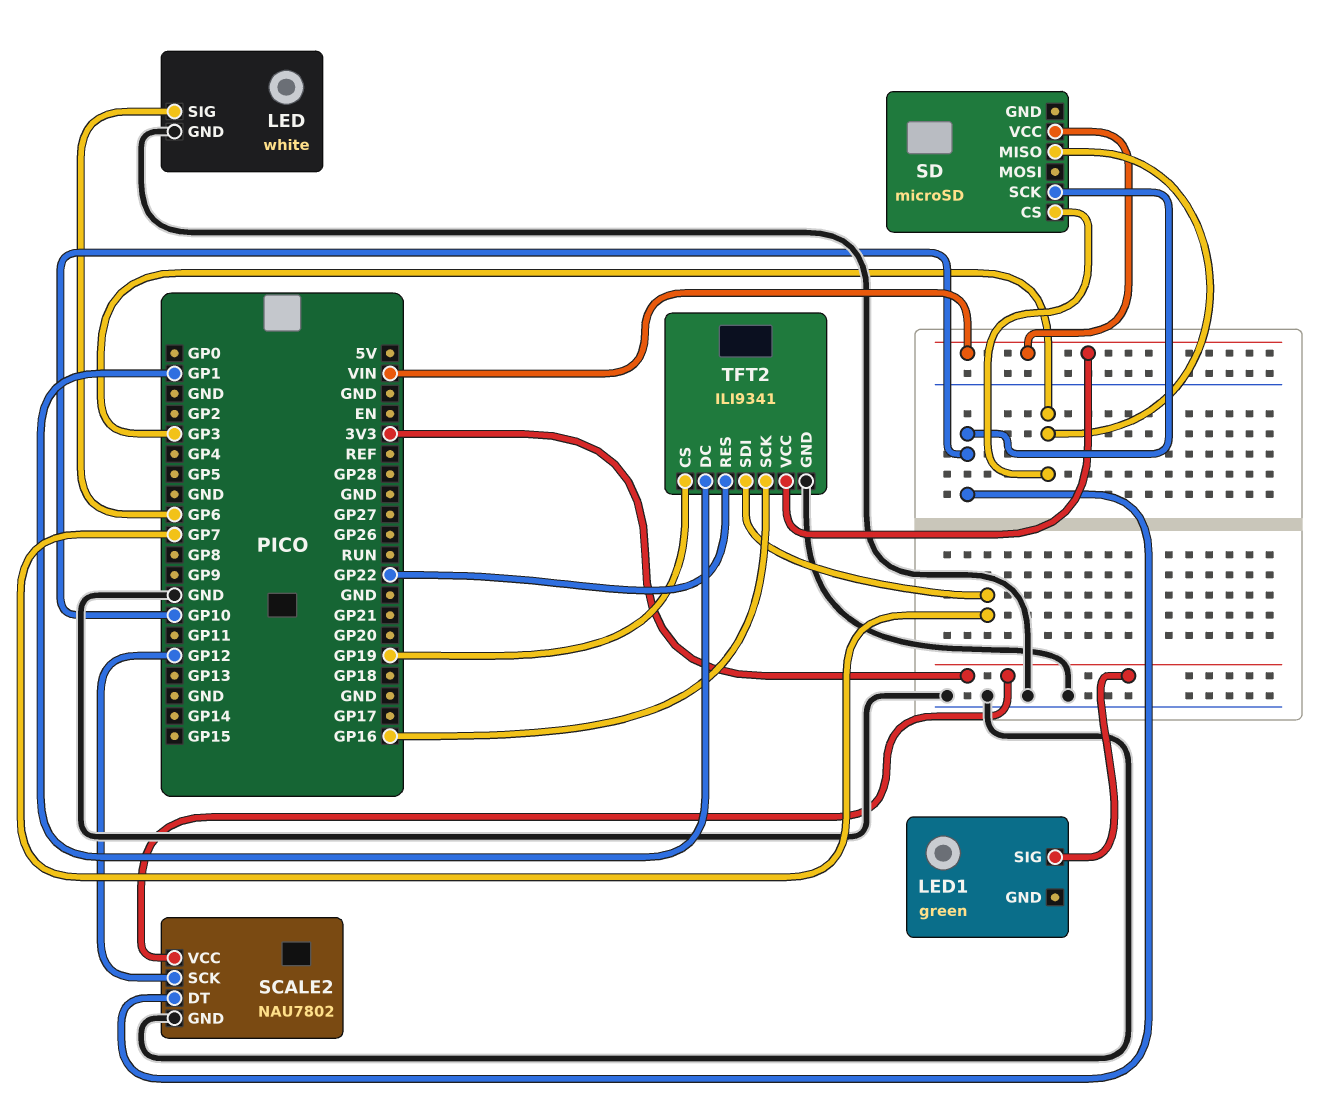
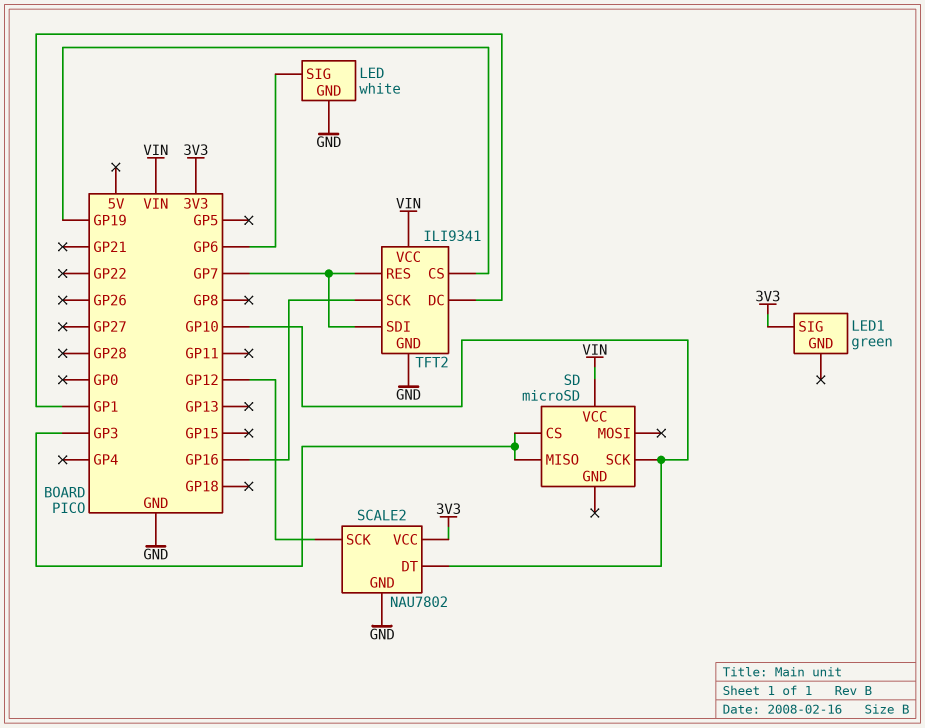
TFT2 pin RES: GP22 -> GP7

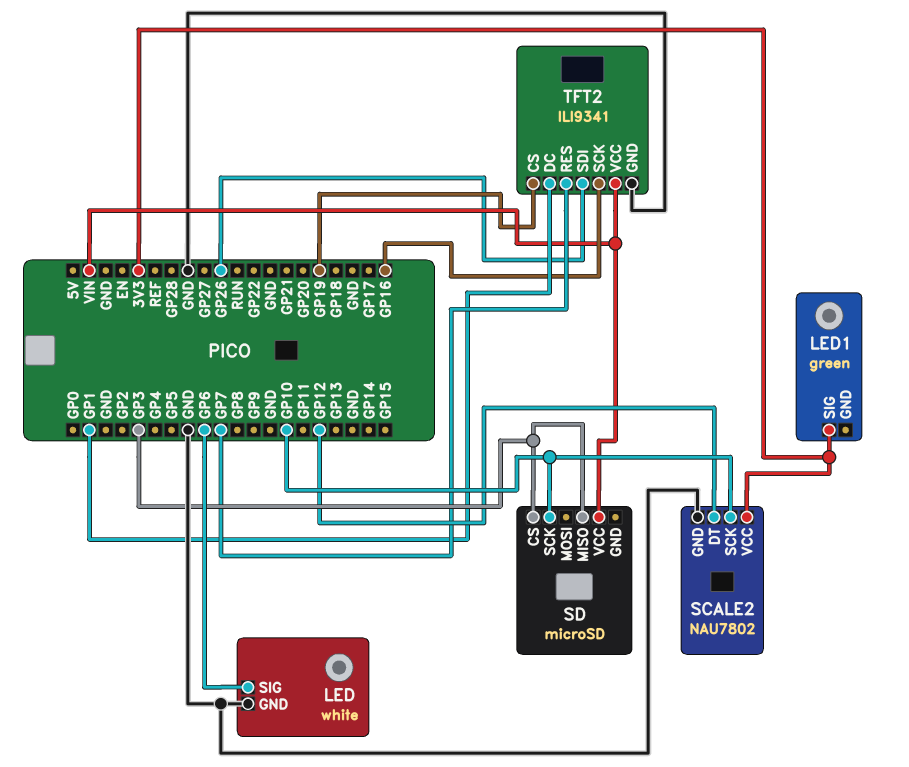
SCALE2 pin DT: GP10 -> GP12
SCALE2 pin SCK: GP12 -> GP10
TFT2 pin SDI: GP7 -> GP26

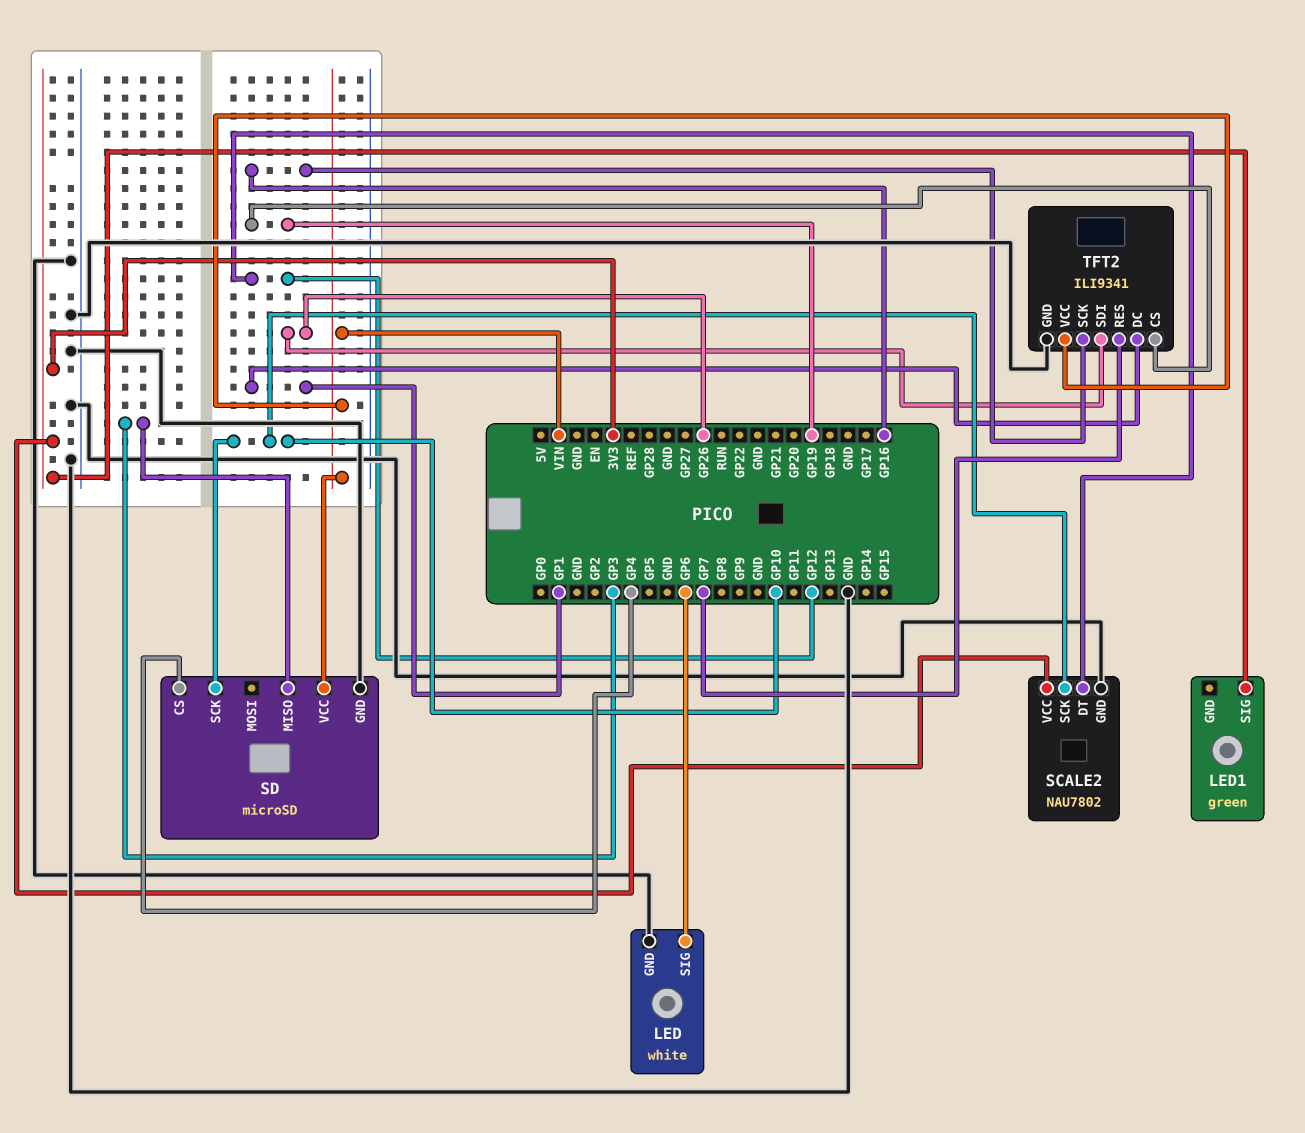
SD pin CS: GP3 -> GP4
SD pin GND: none -> GND

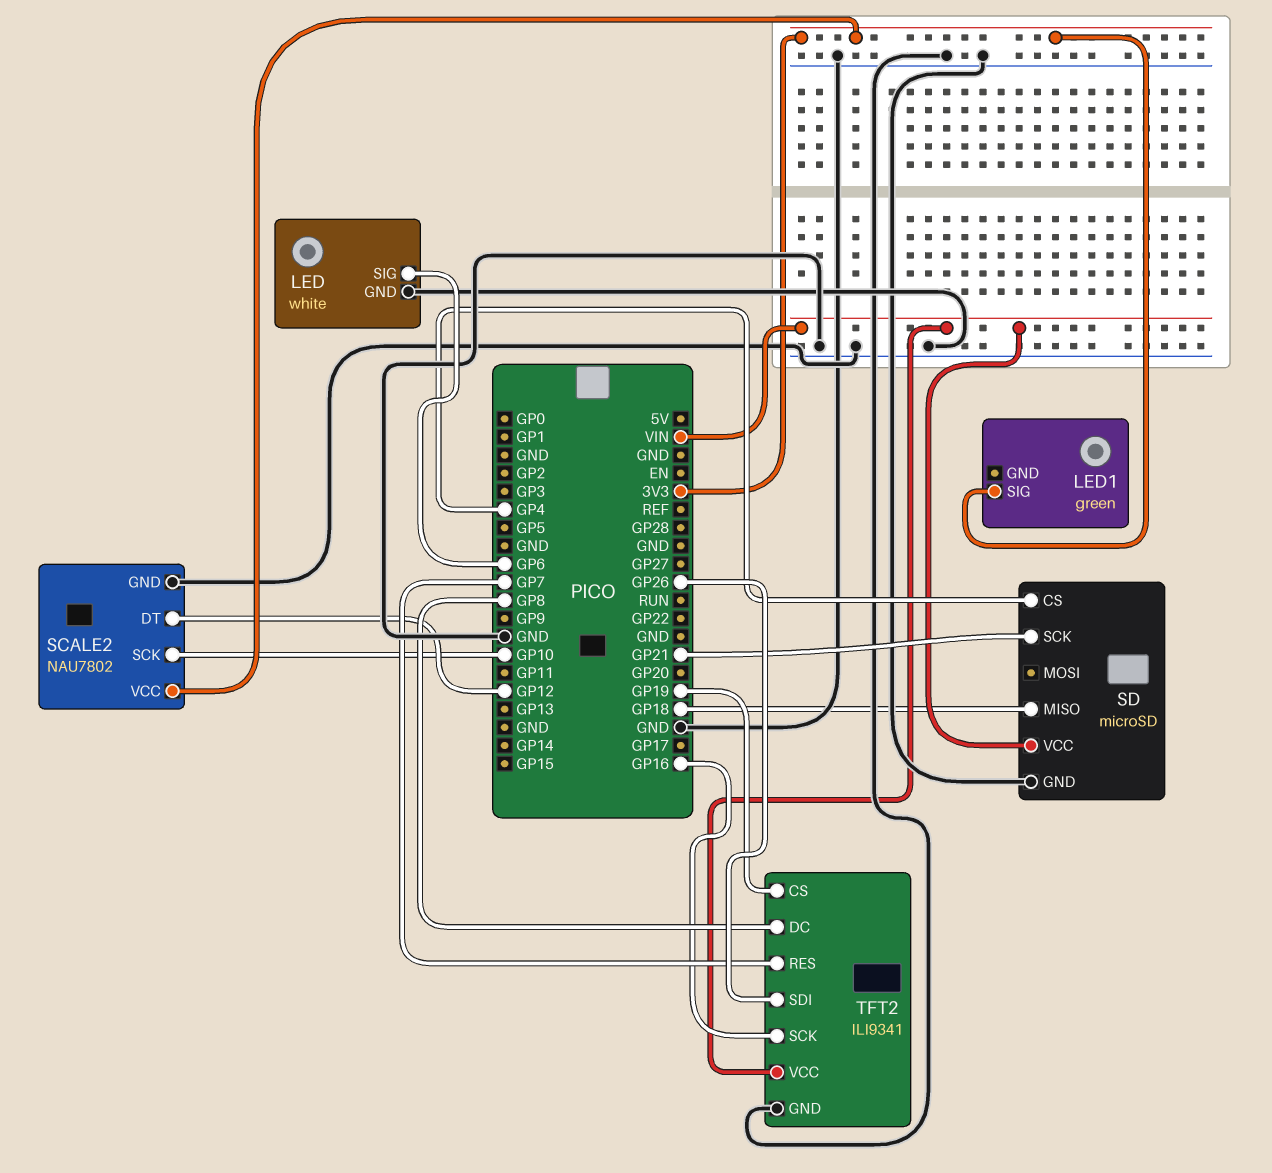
SD pin MISO: GP3 -> GP18
SD pin SCK: GP10 -> GP21
TFT2 pin DC: GP1 -> GP8

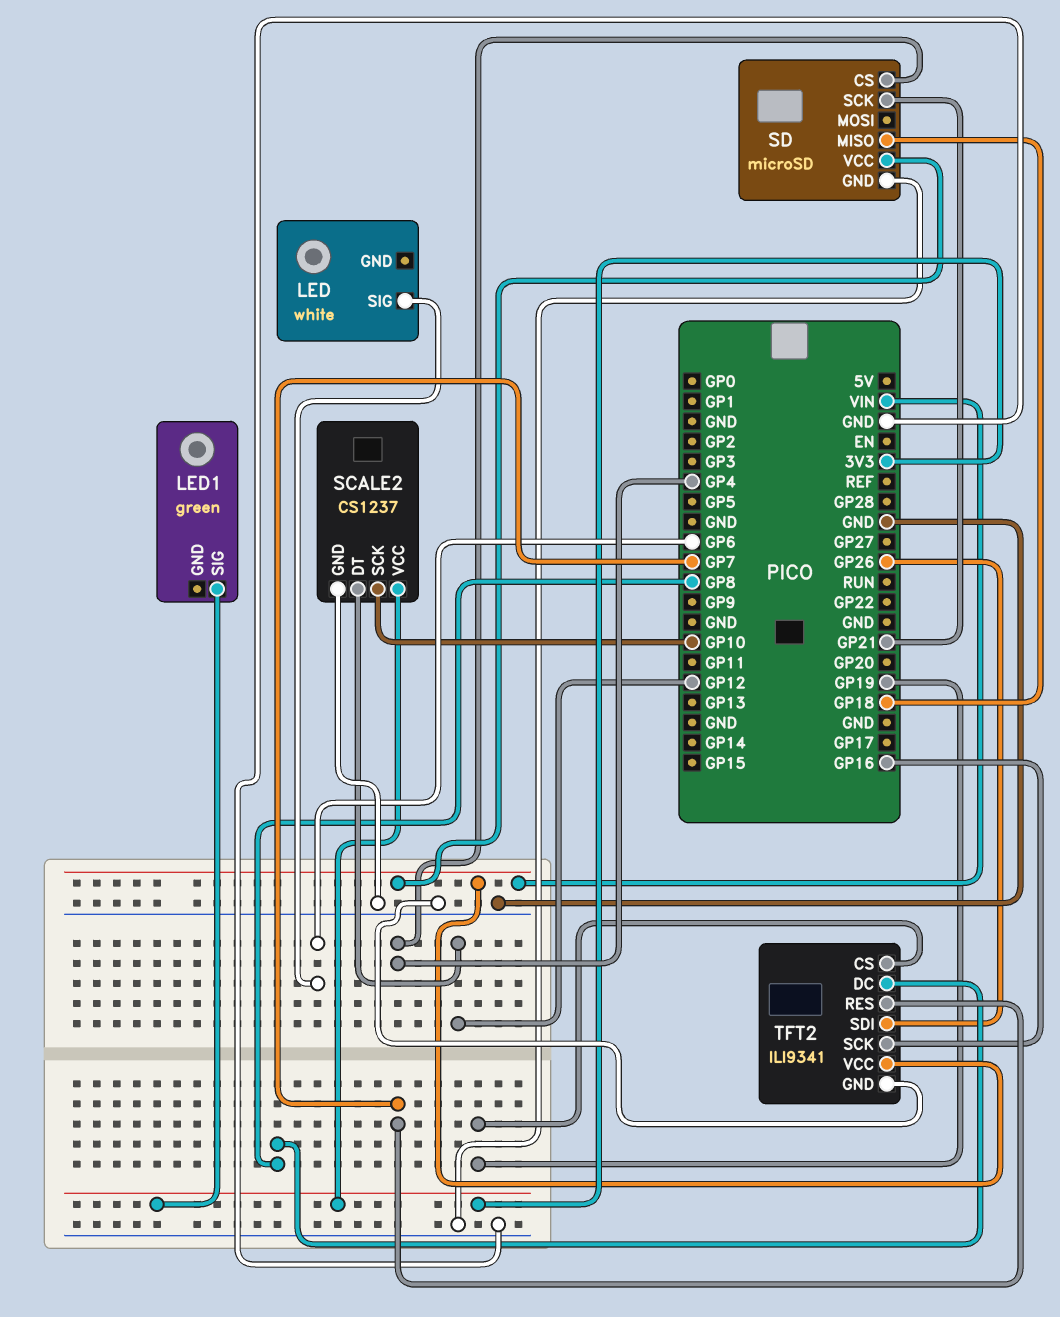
LED pin GND: GND -> none
SCALE2: NAU7802 -> CS1237

